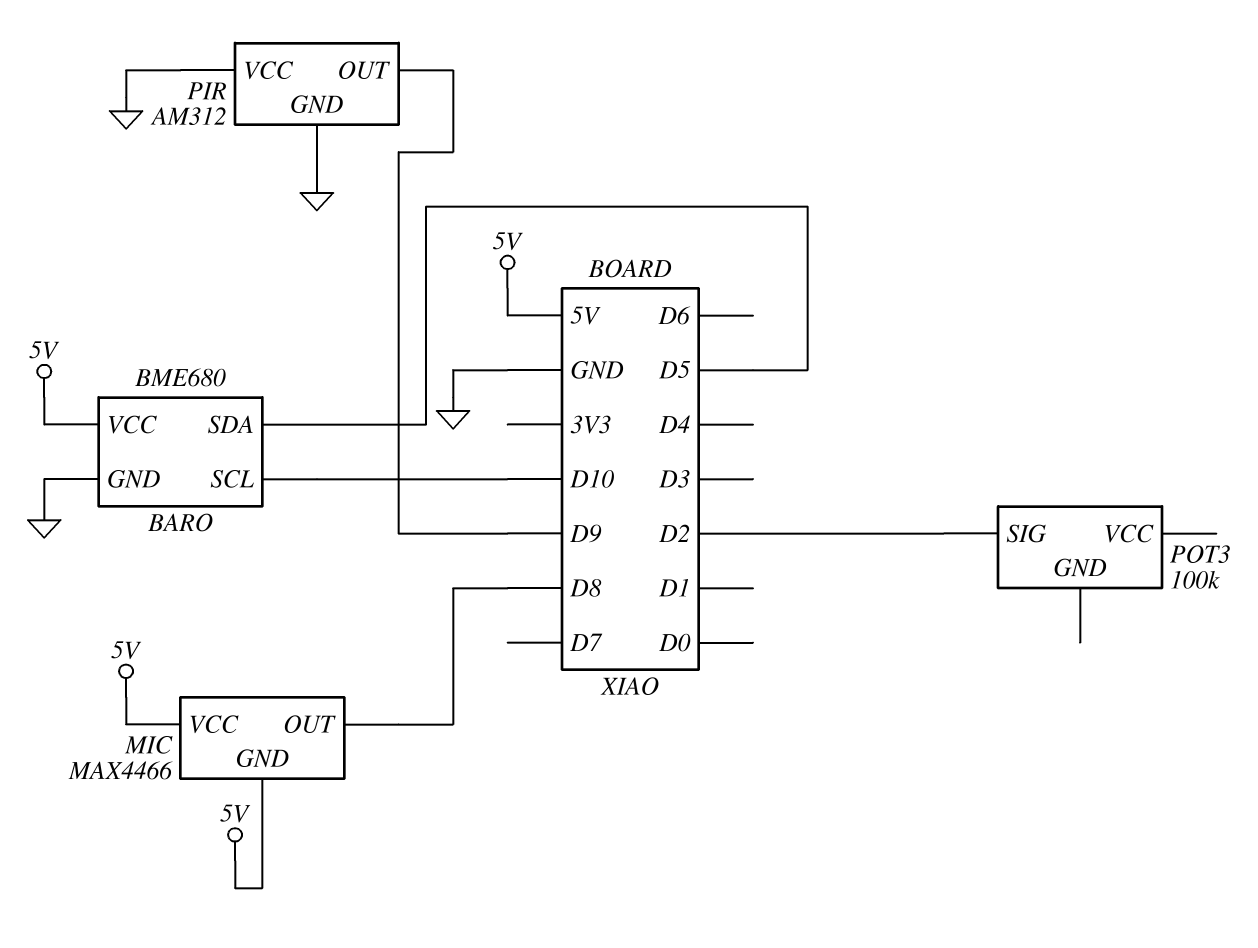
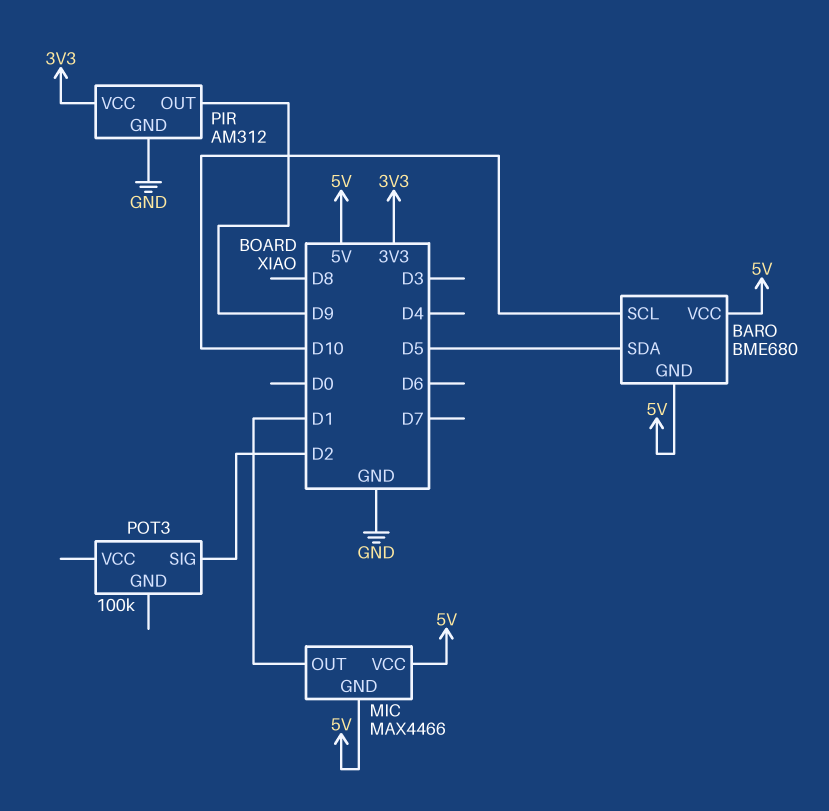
BARO pin GND: GND -> 5V
MIC pin OUT: D8 -> D1
PIR pin VCC: GND -> 3V3

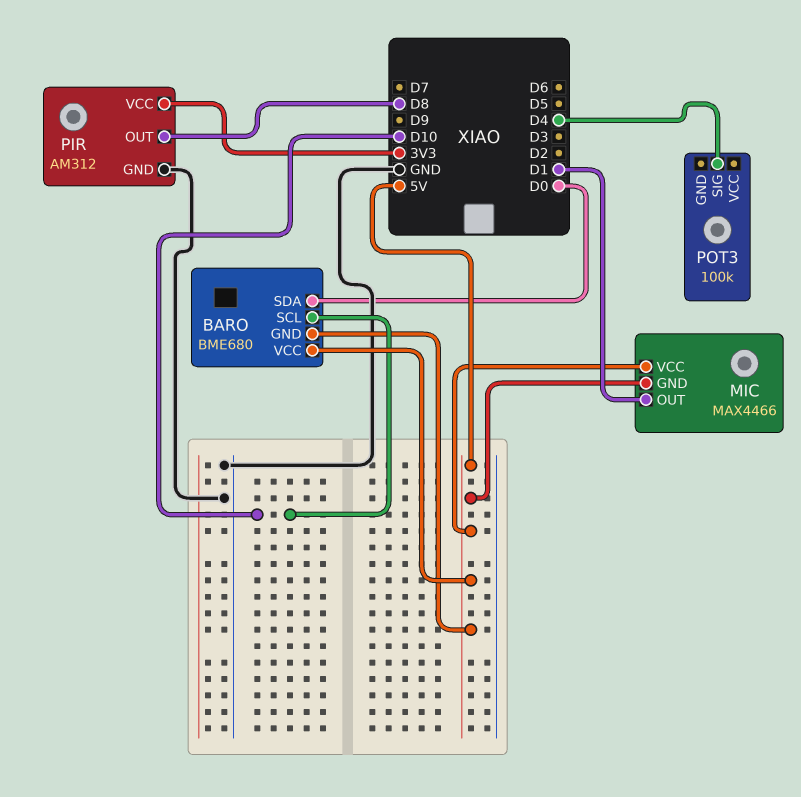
BARO pin SDA: D5 -> D0
PIR pin OUT: D9 -> D8
POT3 pin SIG: D2 -> D4

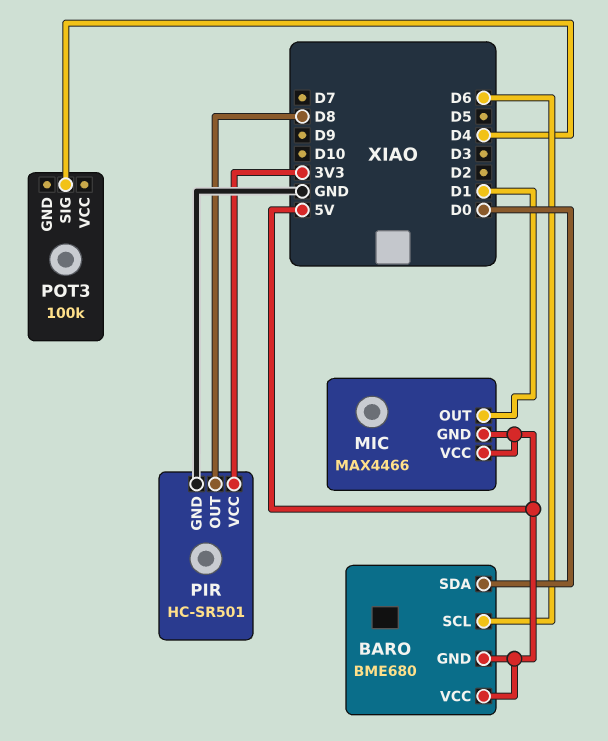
BARO pin SCL: D10 -> D6
PIR: AM312 -> HC-SR501

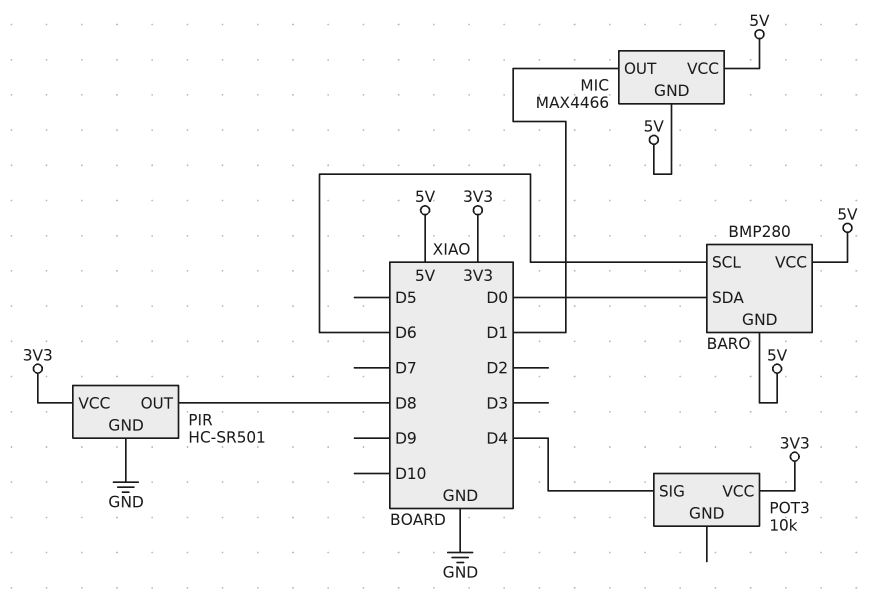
BARO: BME680 -> BMP280
POT3: 100k -> 10k
POT3 pin VCC: none -> 3V3

